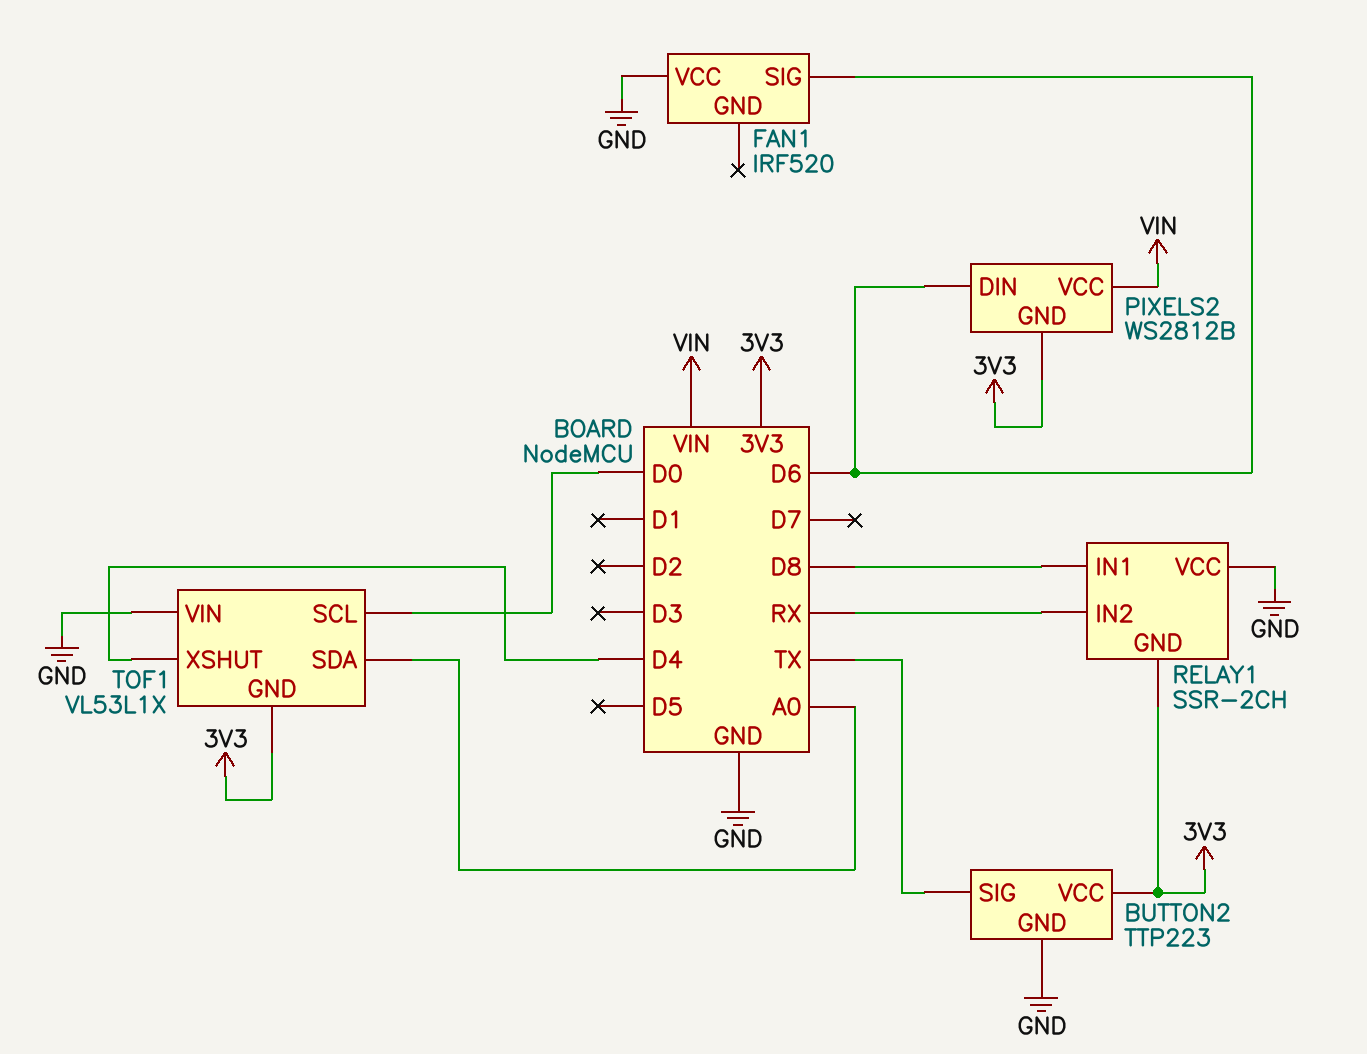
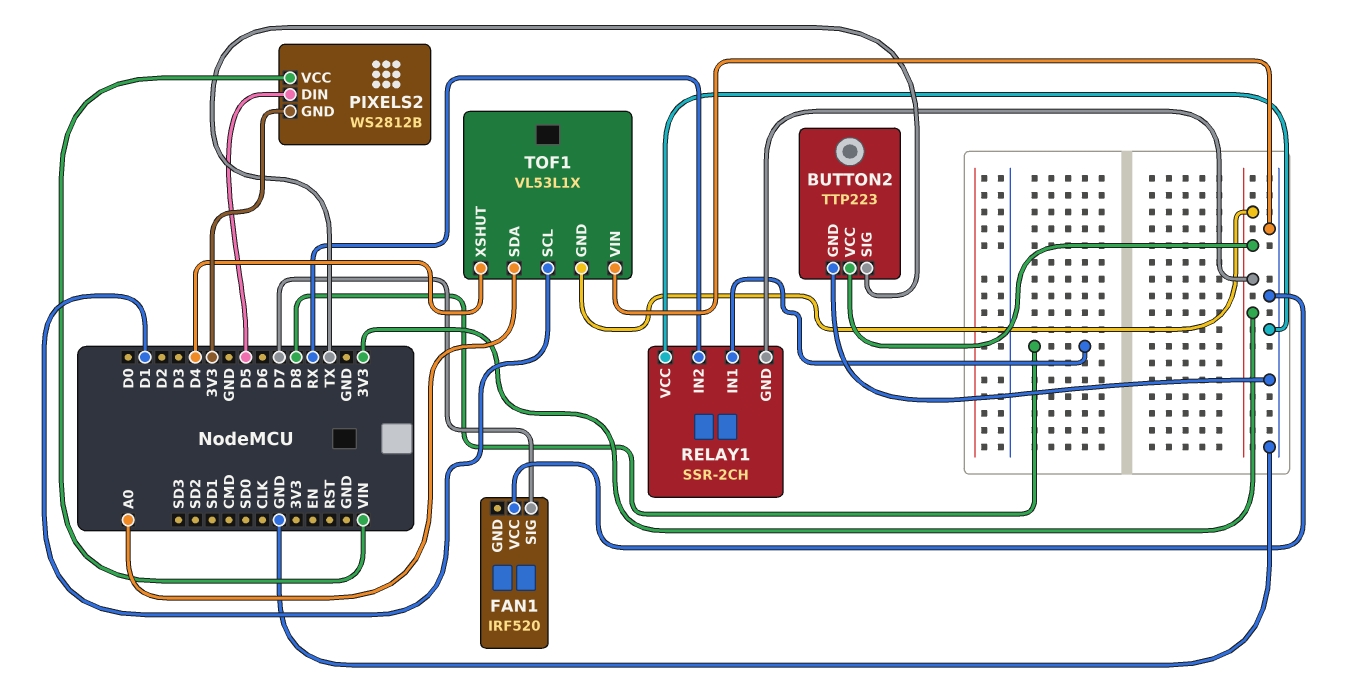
FAN1 pin SIG: D6 -> D7
PIXELS2 pin DIN: D6 -> D5
TOF1 pin SCL: D0 -> D1

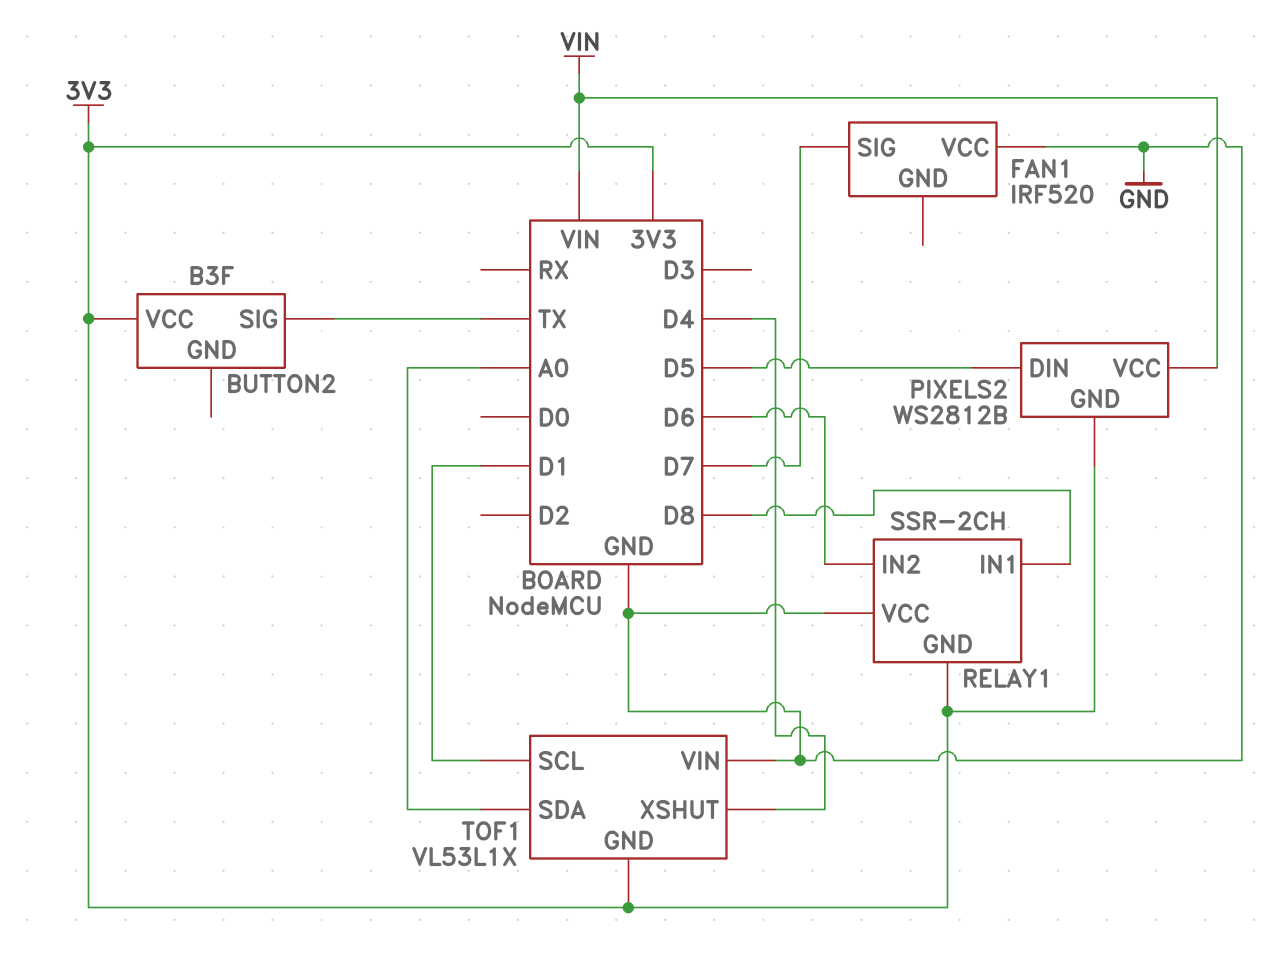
BUTTON2: TTP223 -> B3F
BUTTON2 pin GND: GND -> none
RELAY1 pin IN2: RX -> D6

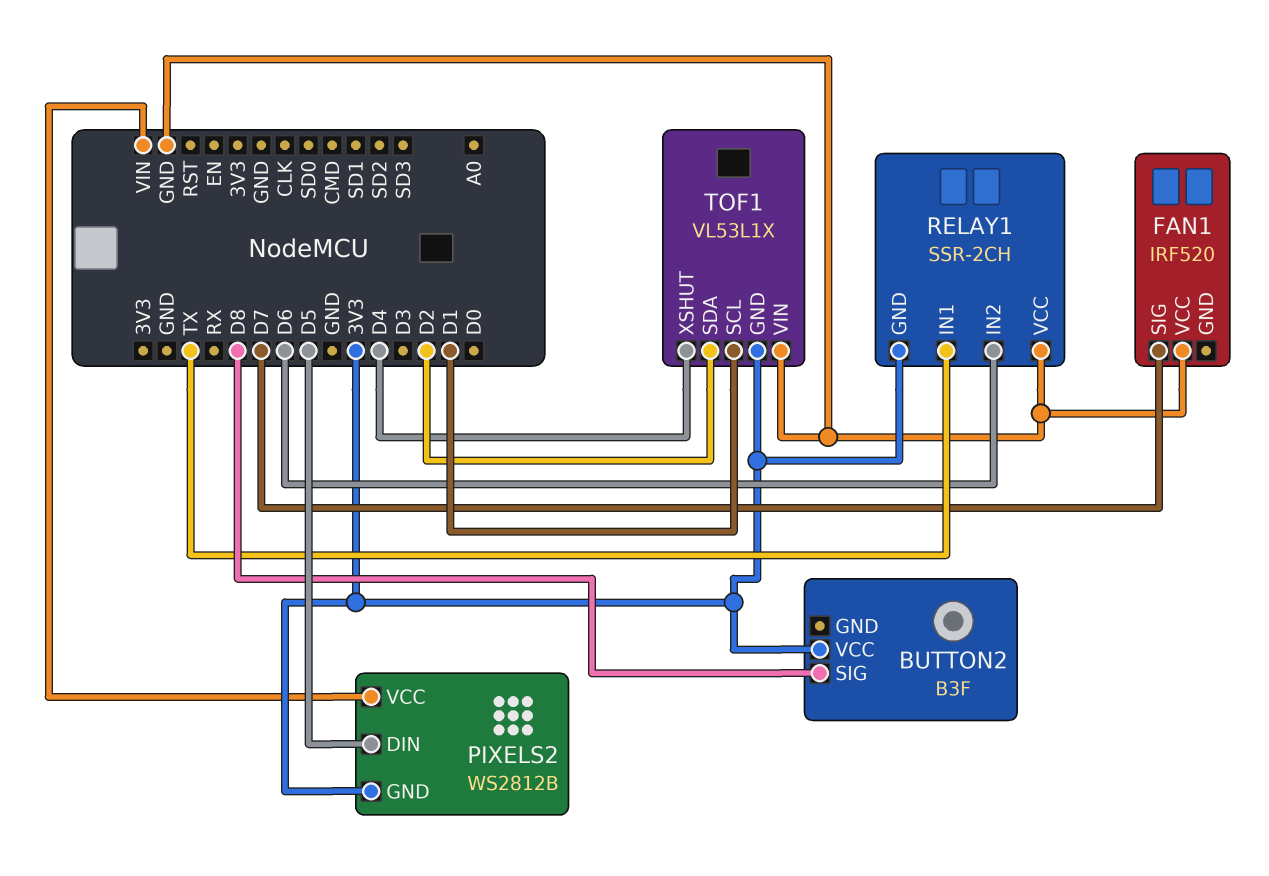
BUTTON2 pin SIG: TX -> D8
RELAY1 pin IN1: D8 -> TX
TOF1 pin SDA: A0 -> D2

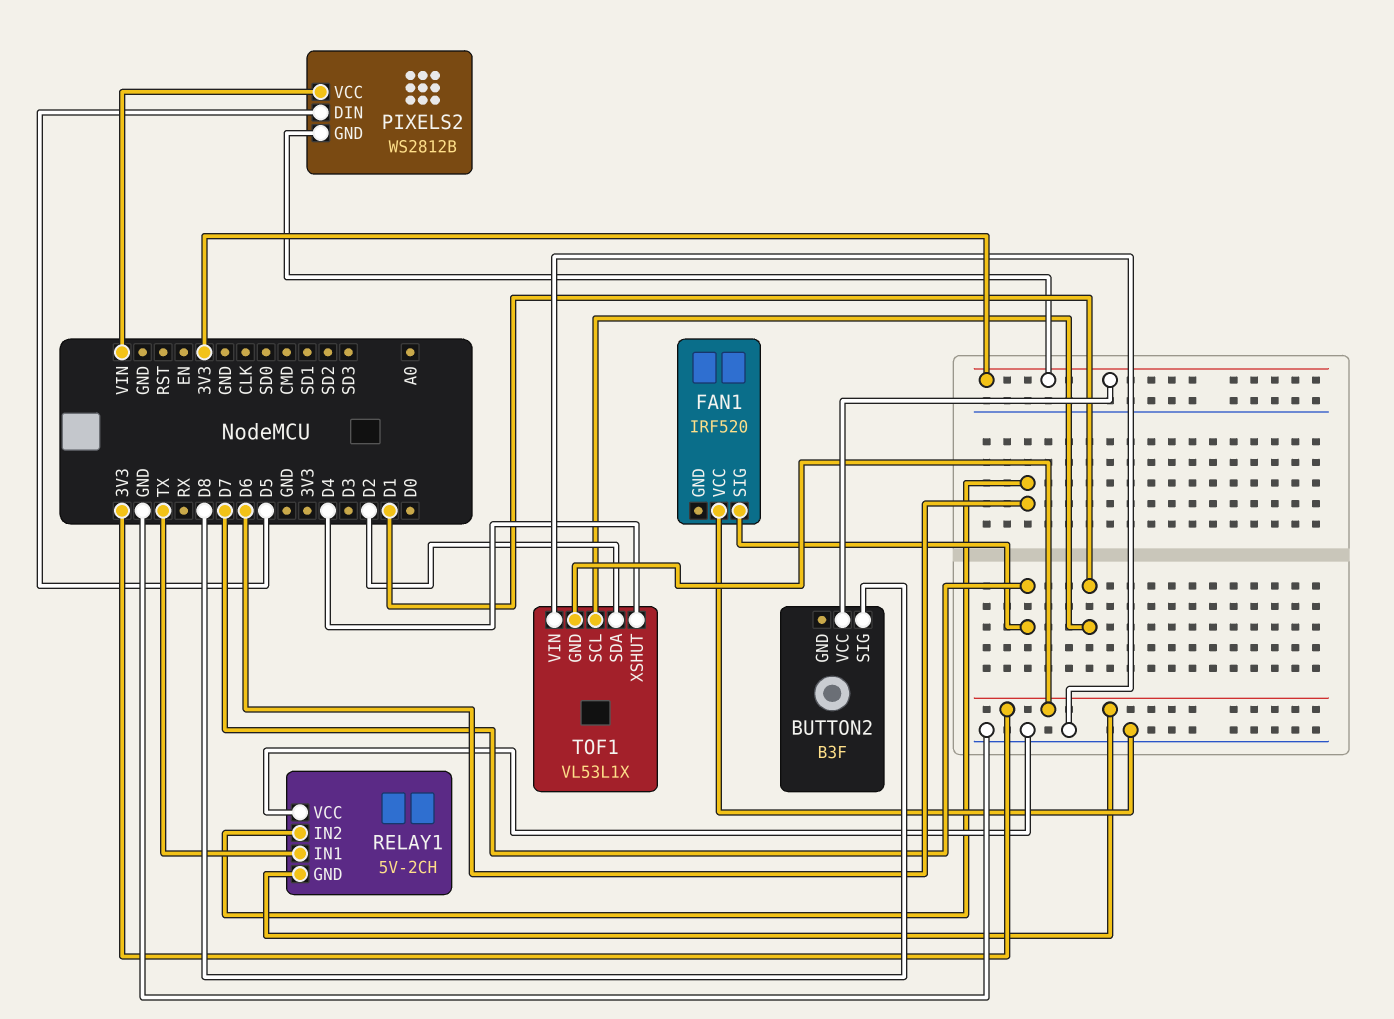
RELAY1: SSR-2CH -> 5V-2CH

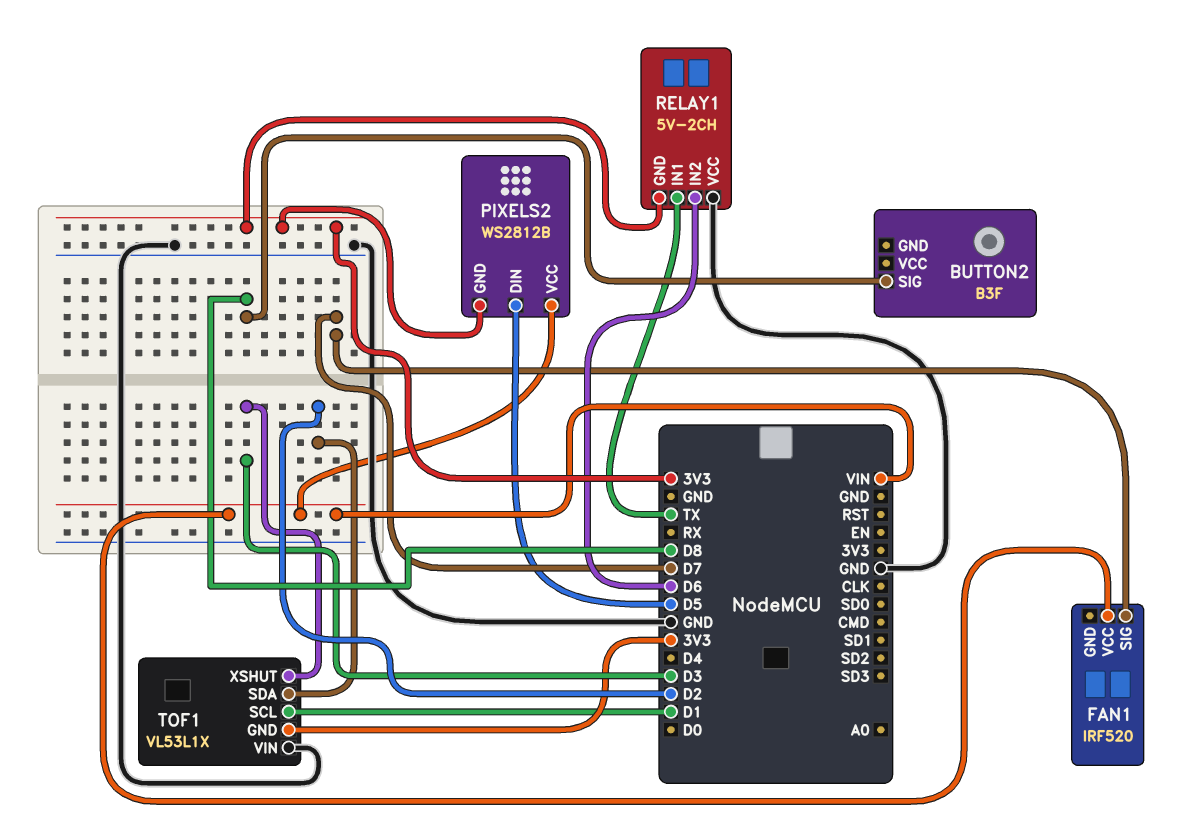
BUTTON2 pin VCC: 3V3 -> none
FAN1 pin VCC: GND -> VIN
TOF1 pin XSHUT: D4 -> D3

